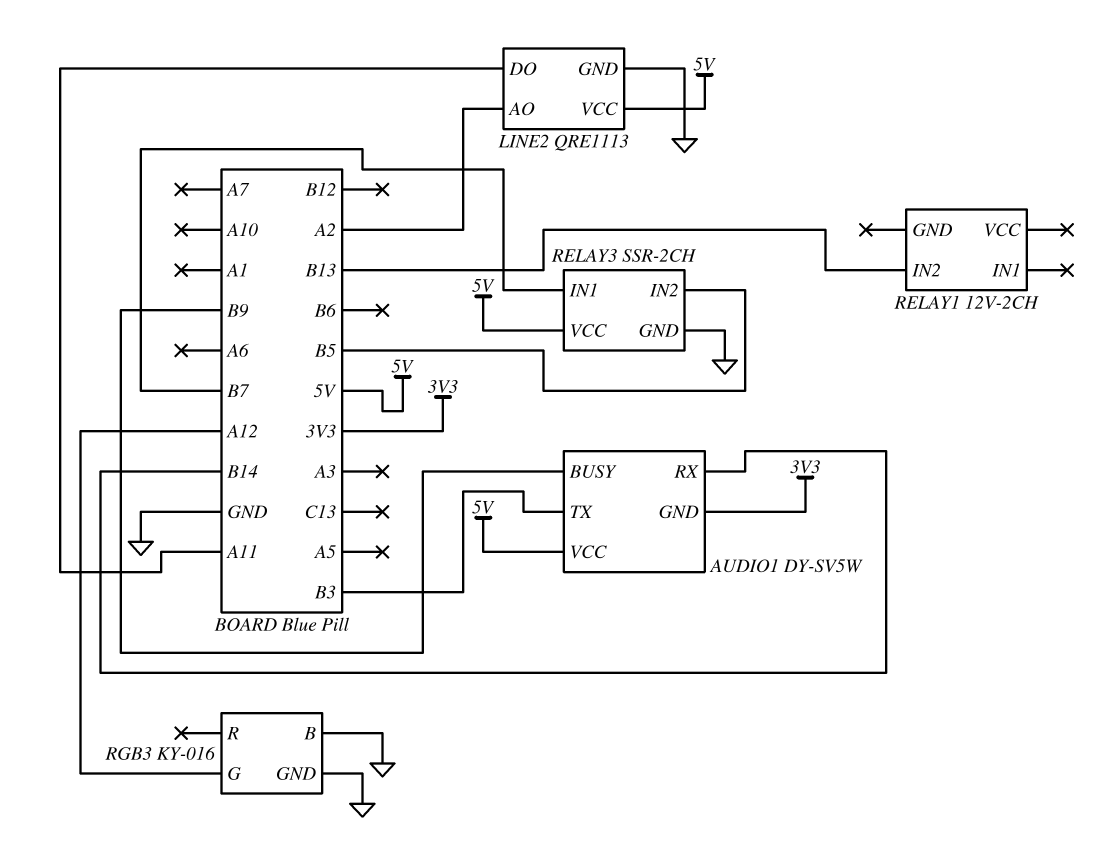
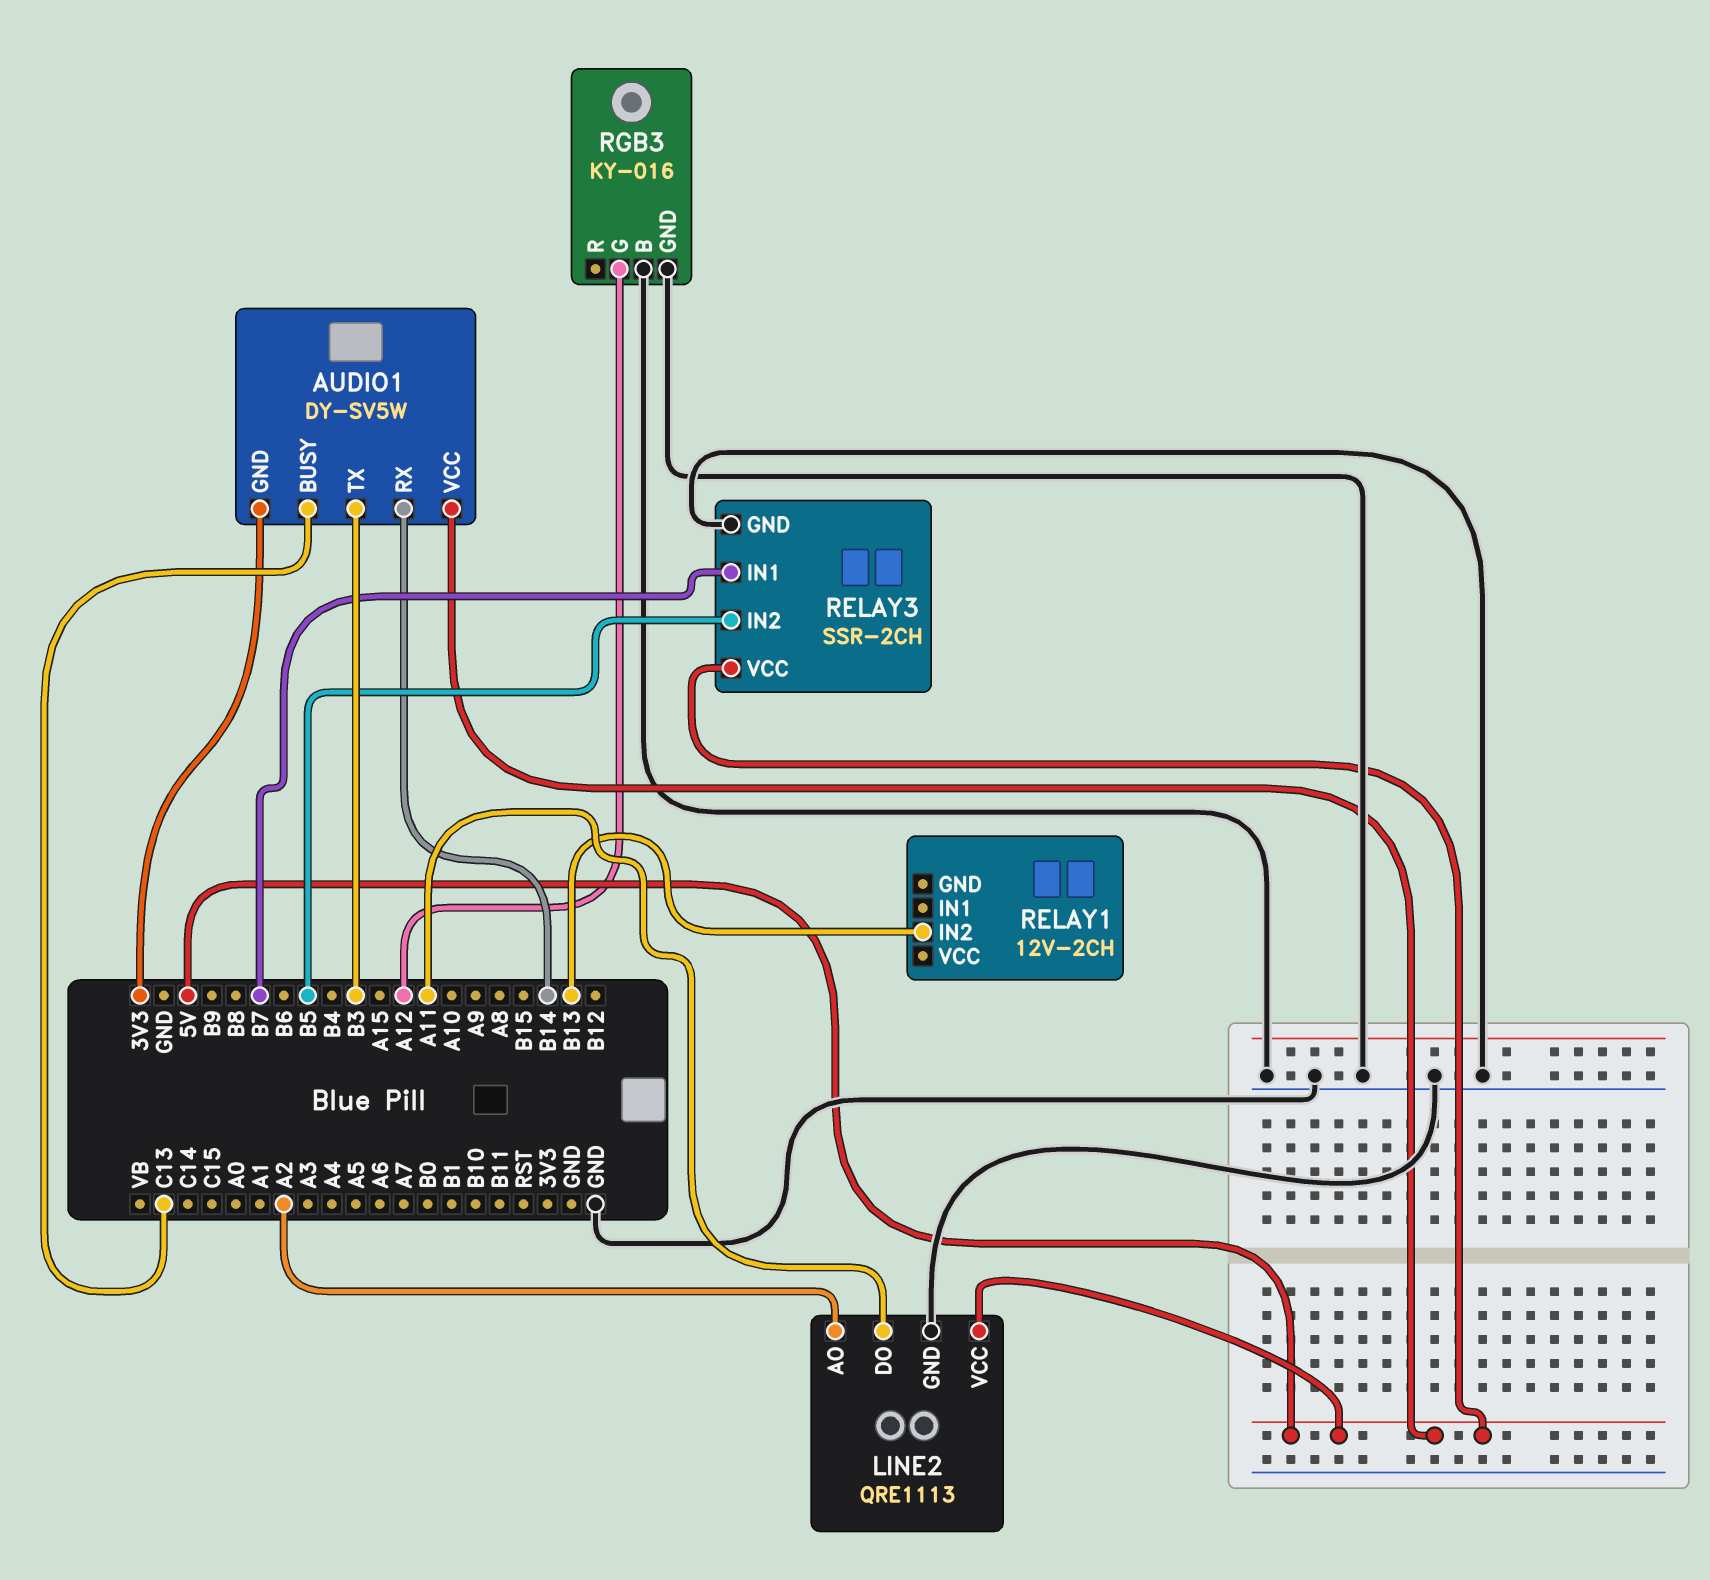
AUDIO1 pin BUSY: B9 -> C13

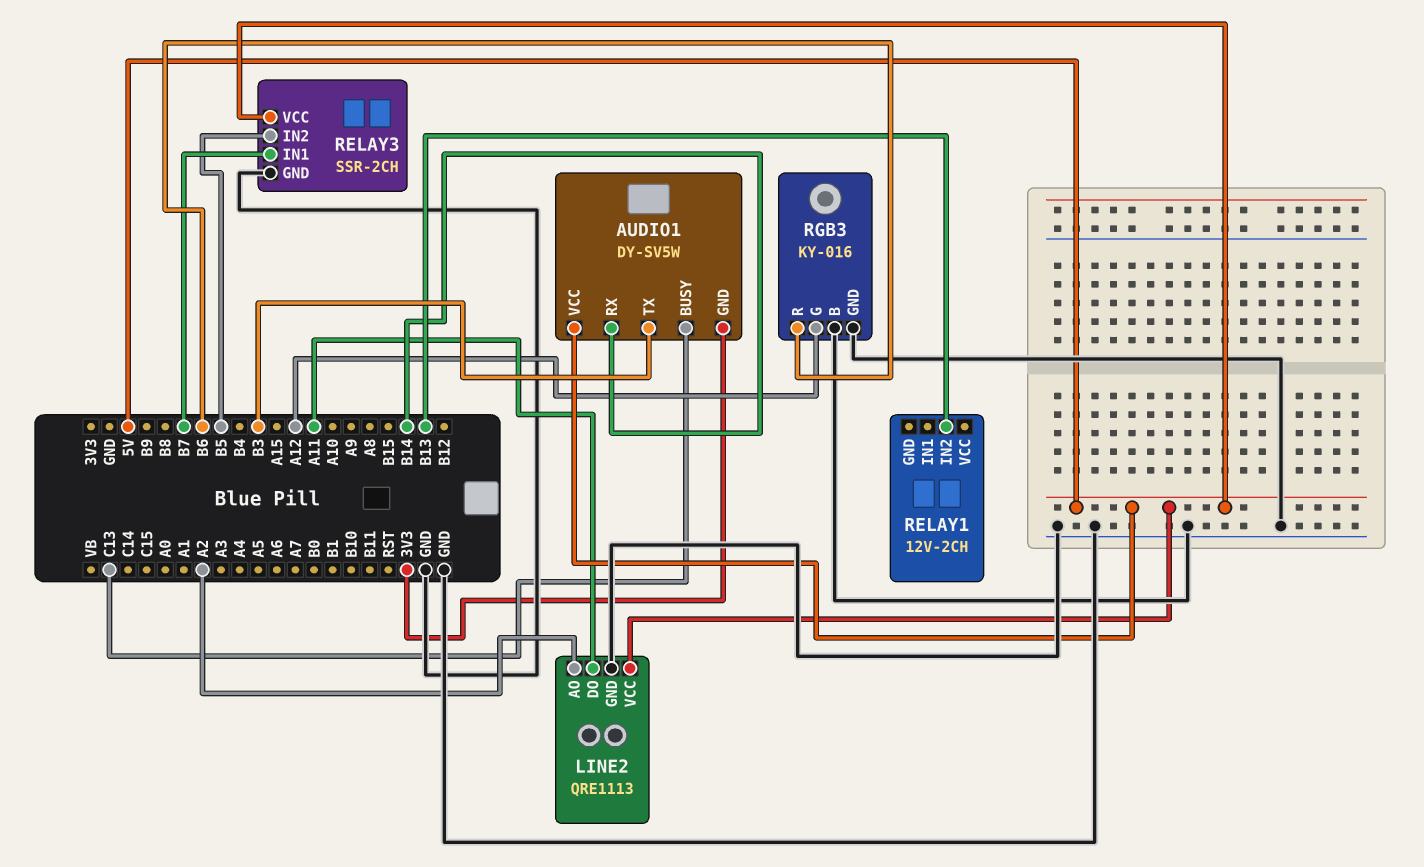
RGB3 pin R: none -> B6

